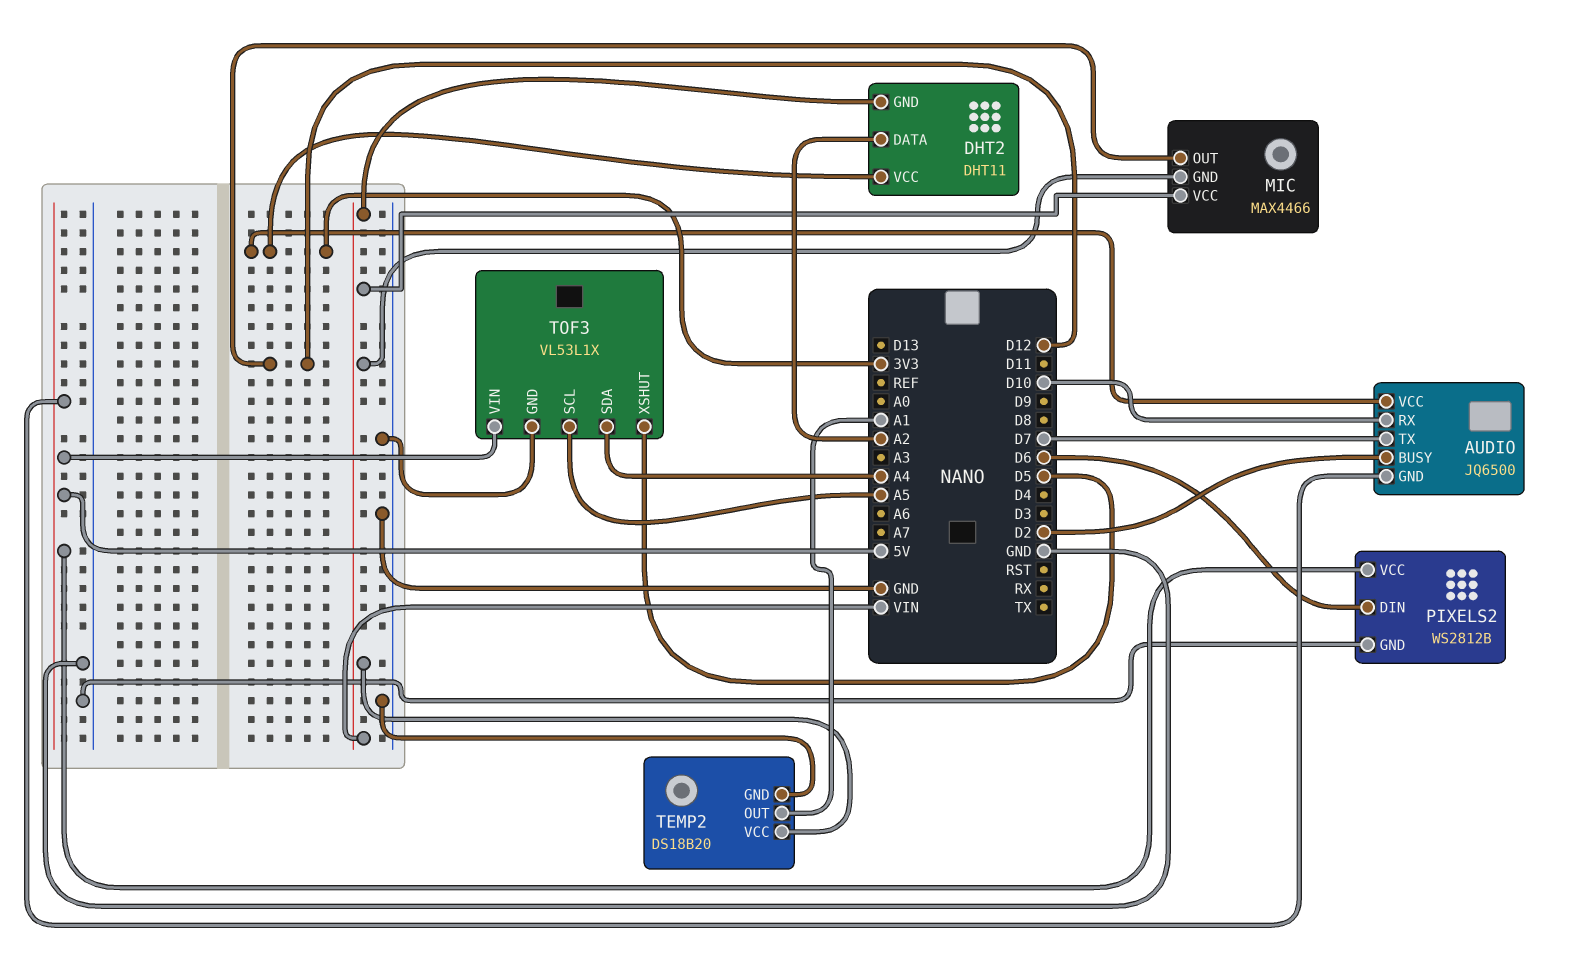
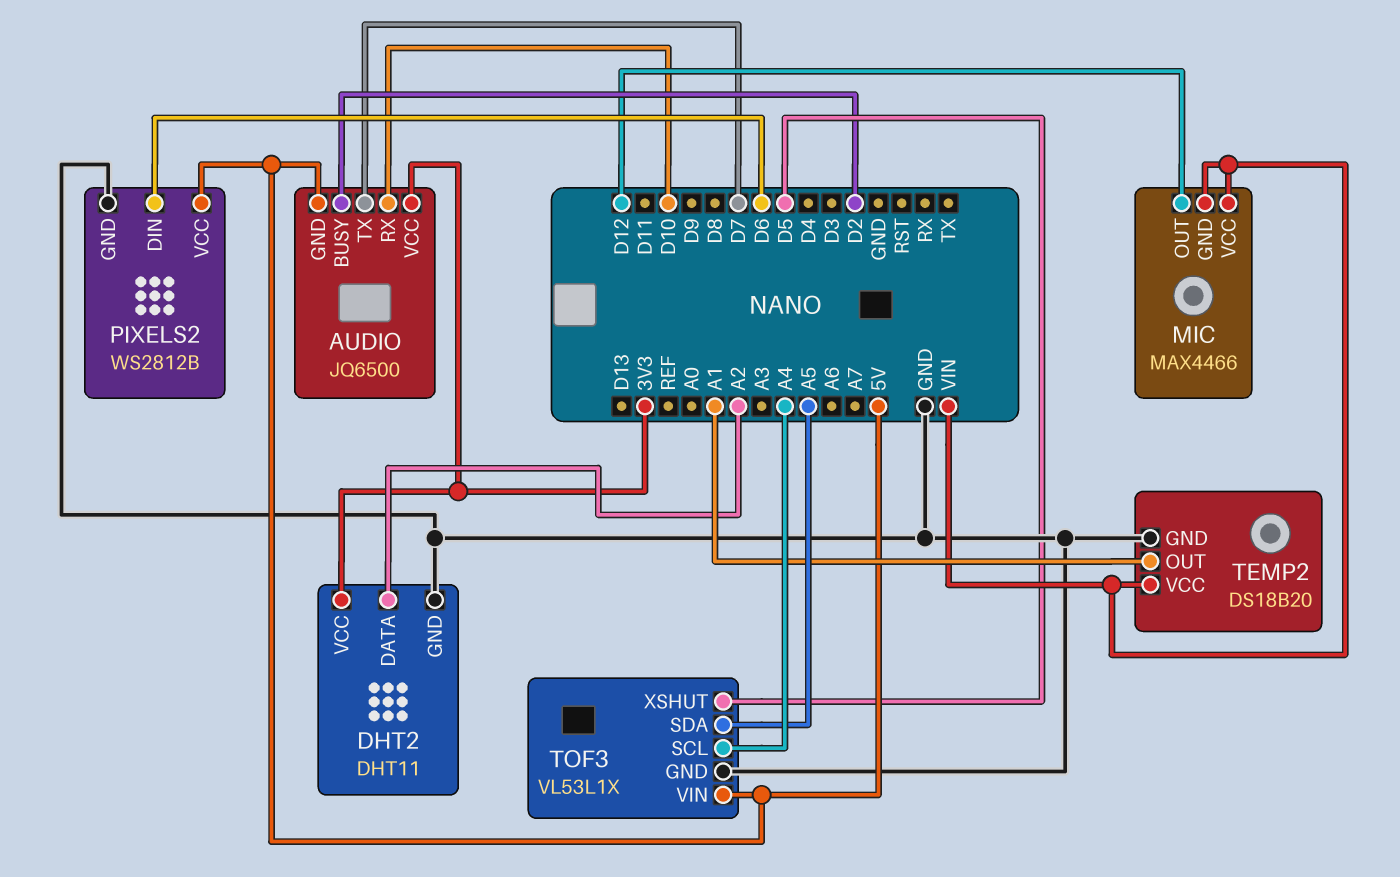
DHT2 pin GND: VIN -> GND
TOF3 pin SCL: A5 -> A4
TOF3 pin SDA: A4 -> A5

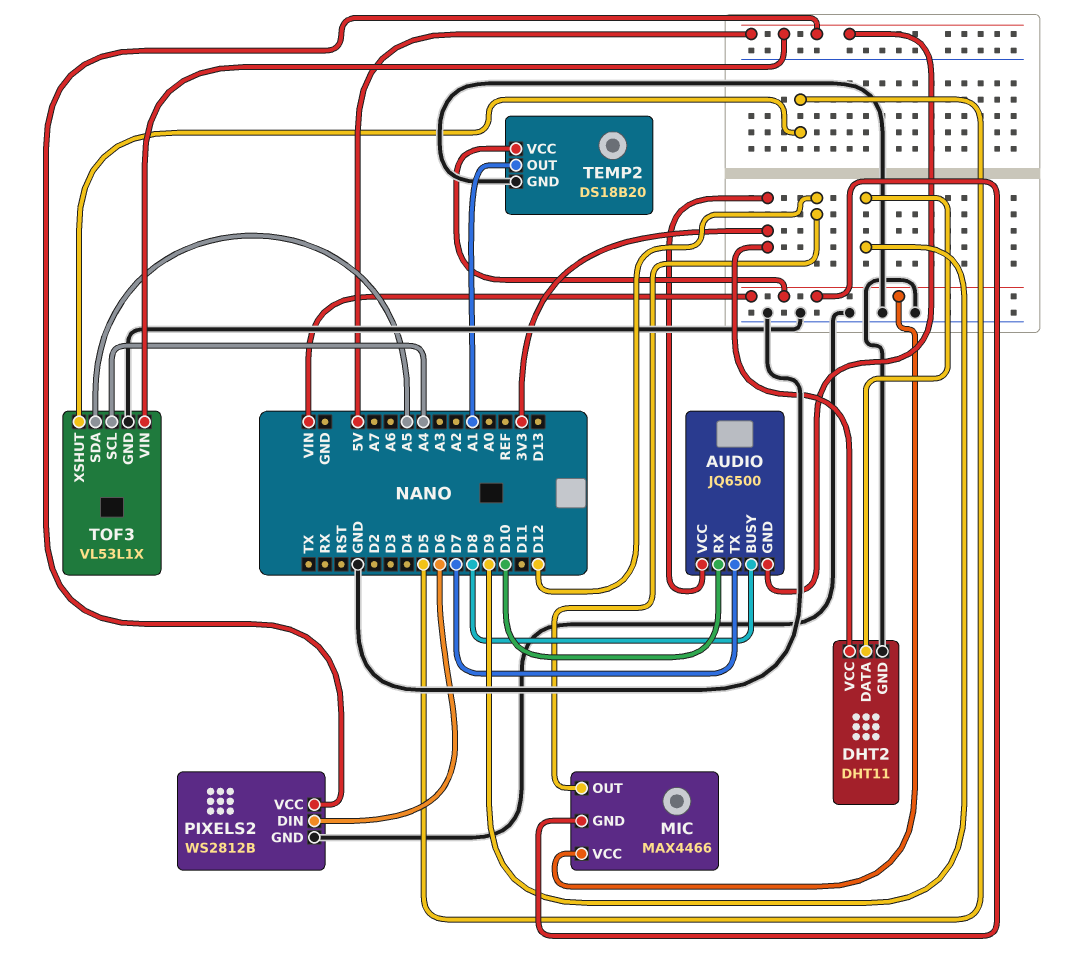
AUDIO pin BUSY: D2 -> D8
DHT2 pin DATA: A2 -> D9

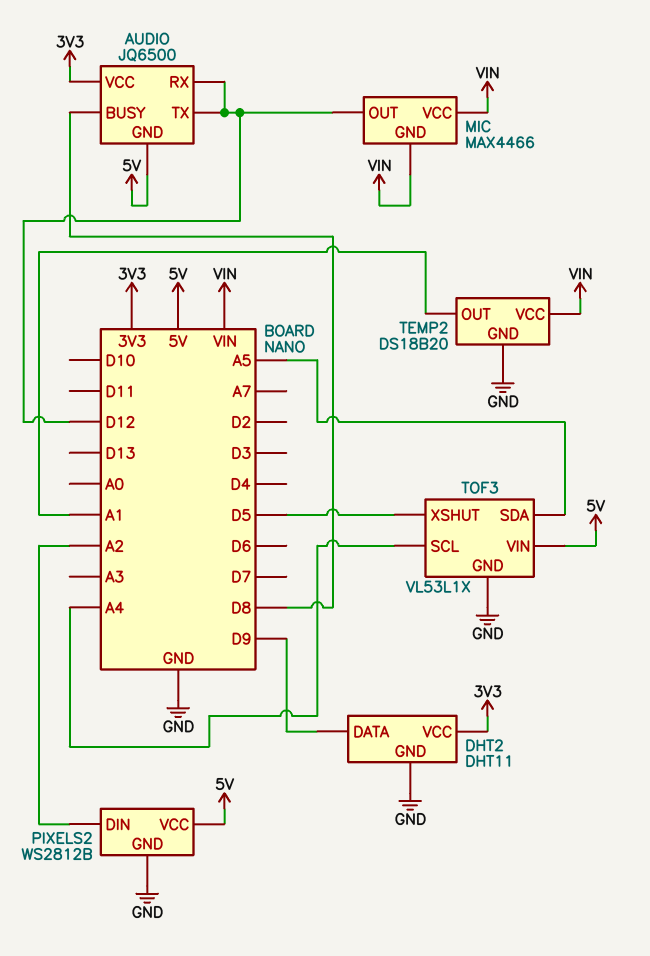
AUDIO pin RX: D10 -> D12
AUDIO pin TX: D7 -> D12
PIXELS2 pin DIN: D6 -> A2

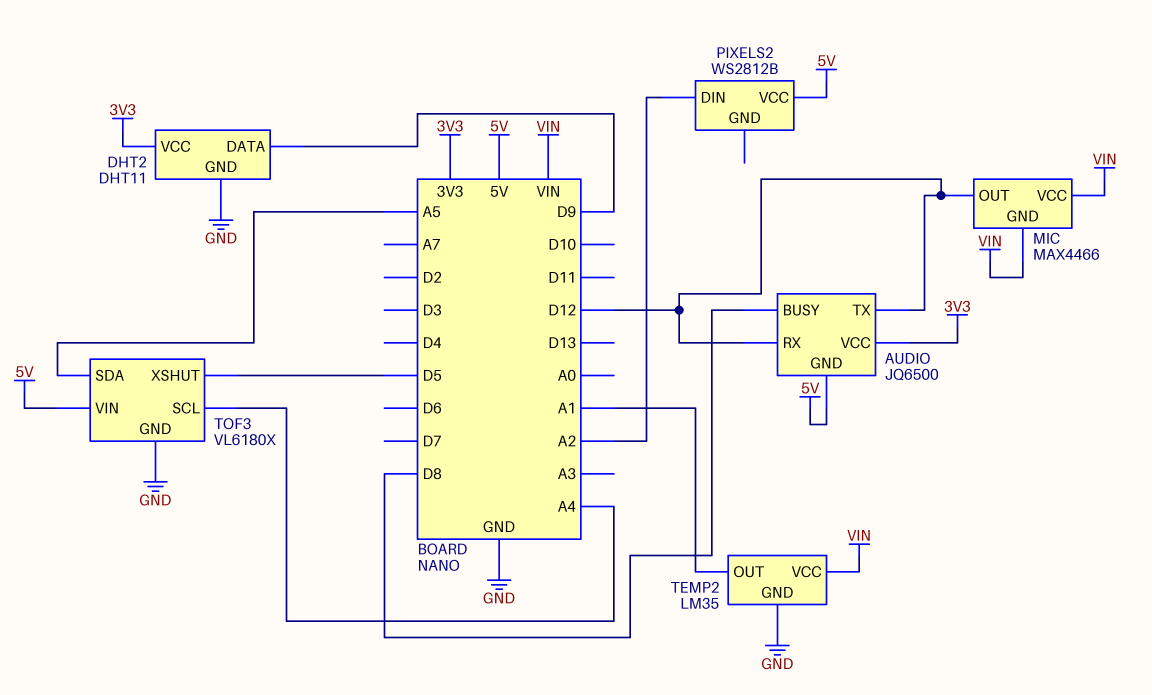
PIXELS2 pin GND: GND -> none
TEMP2: DS18B20 -> LM35
TOF3: VL53L1X -> VL6180X

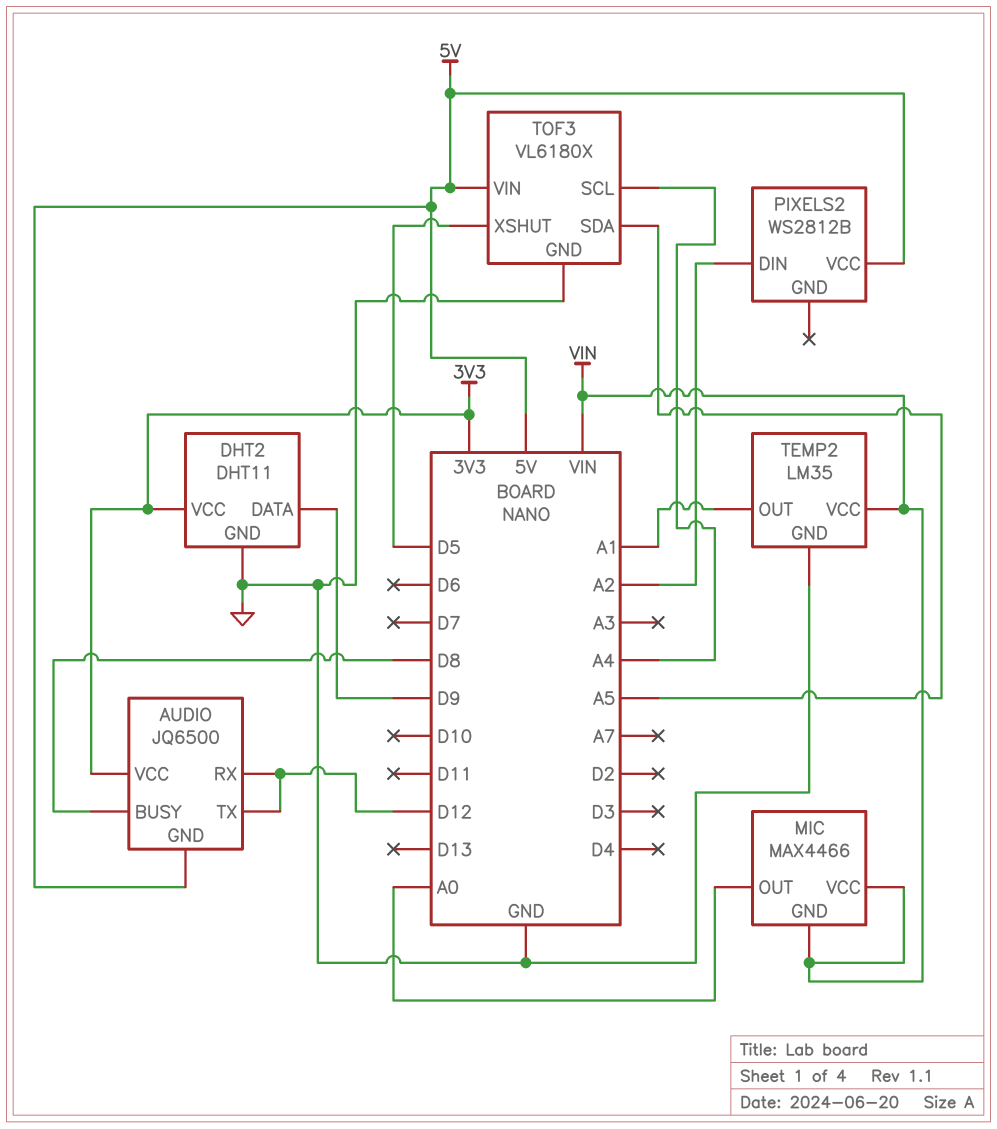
MIC pin OUT: D12 -> A0

